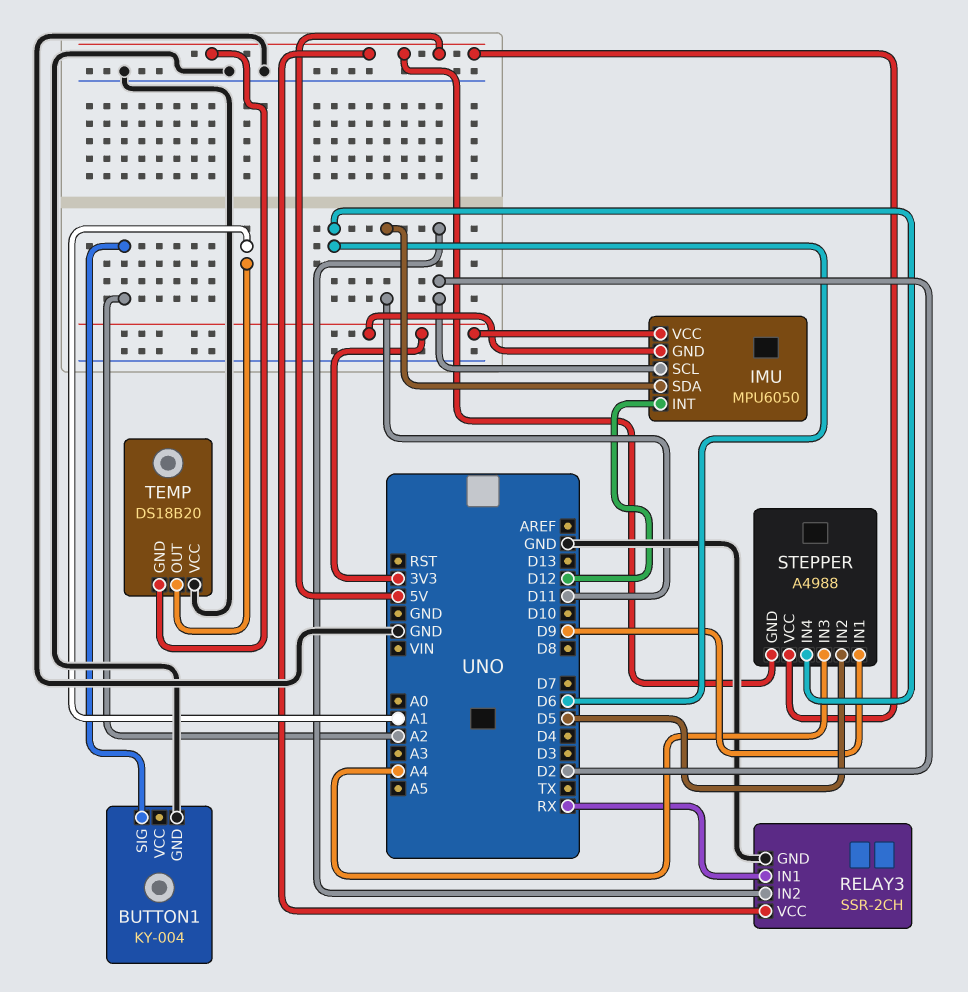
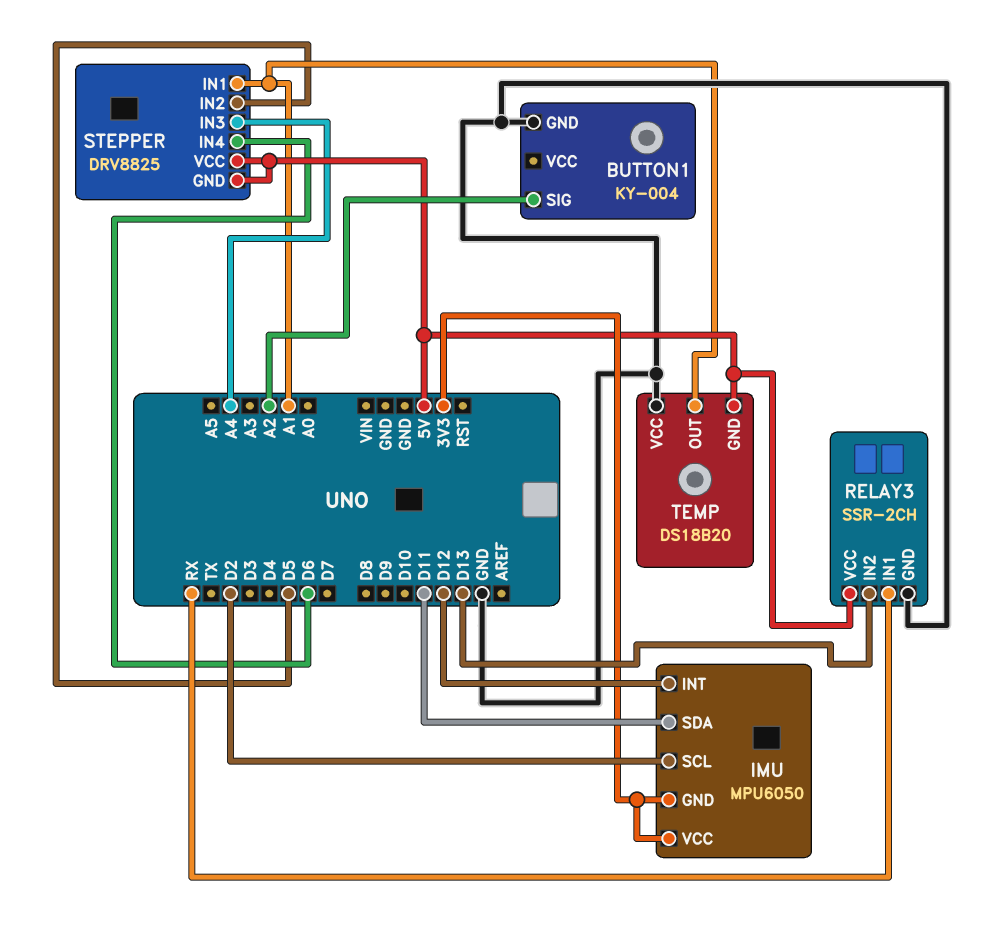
RELAY3 pin IN2: D2 -> D13
STEPPER: A4988 -> DRV8825
STEPPER pin IN1: D9 -> A1

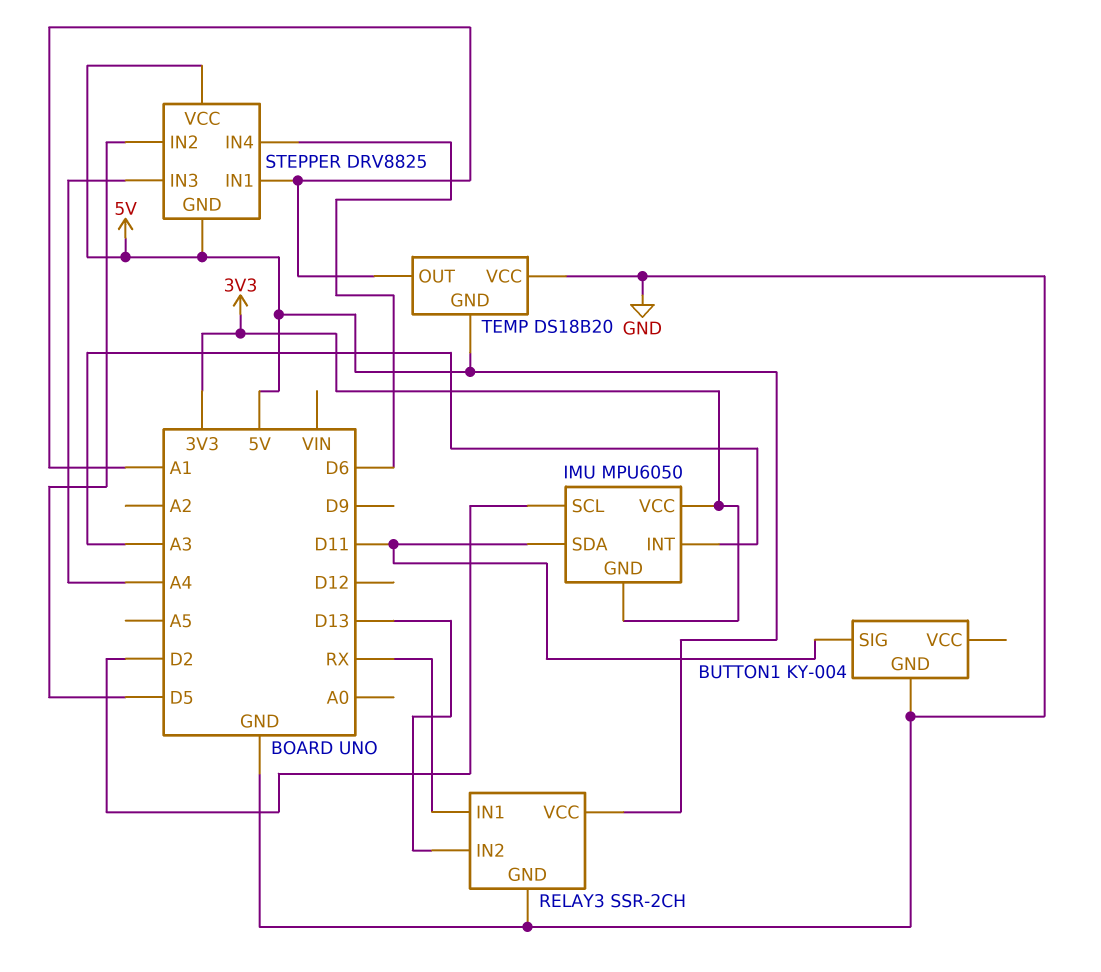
BUTTON1 pin SIG: A2 -> D11
IMU pin INT: D12 -> A3

